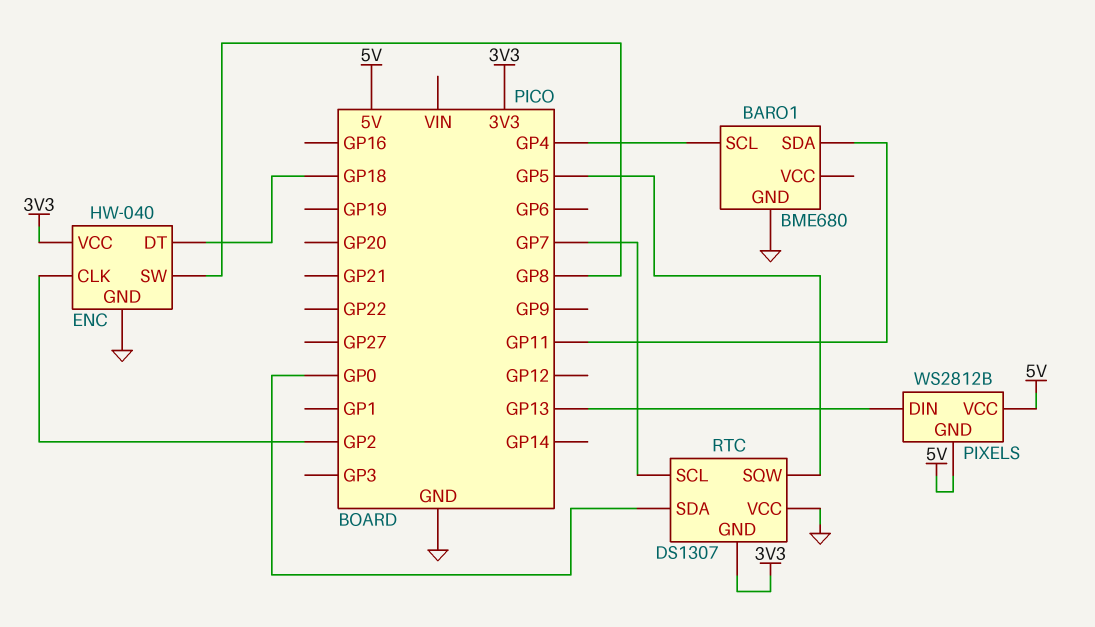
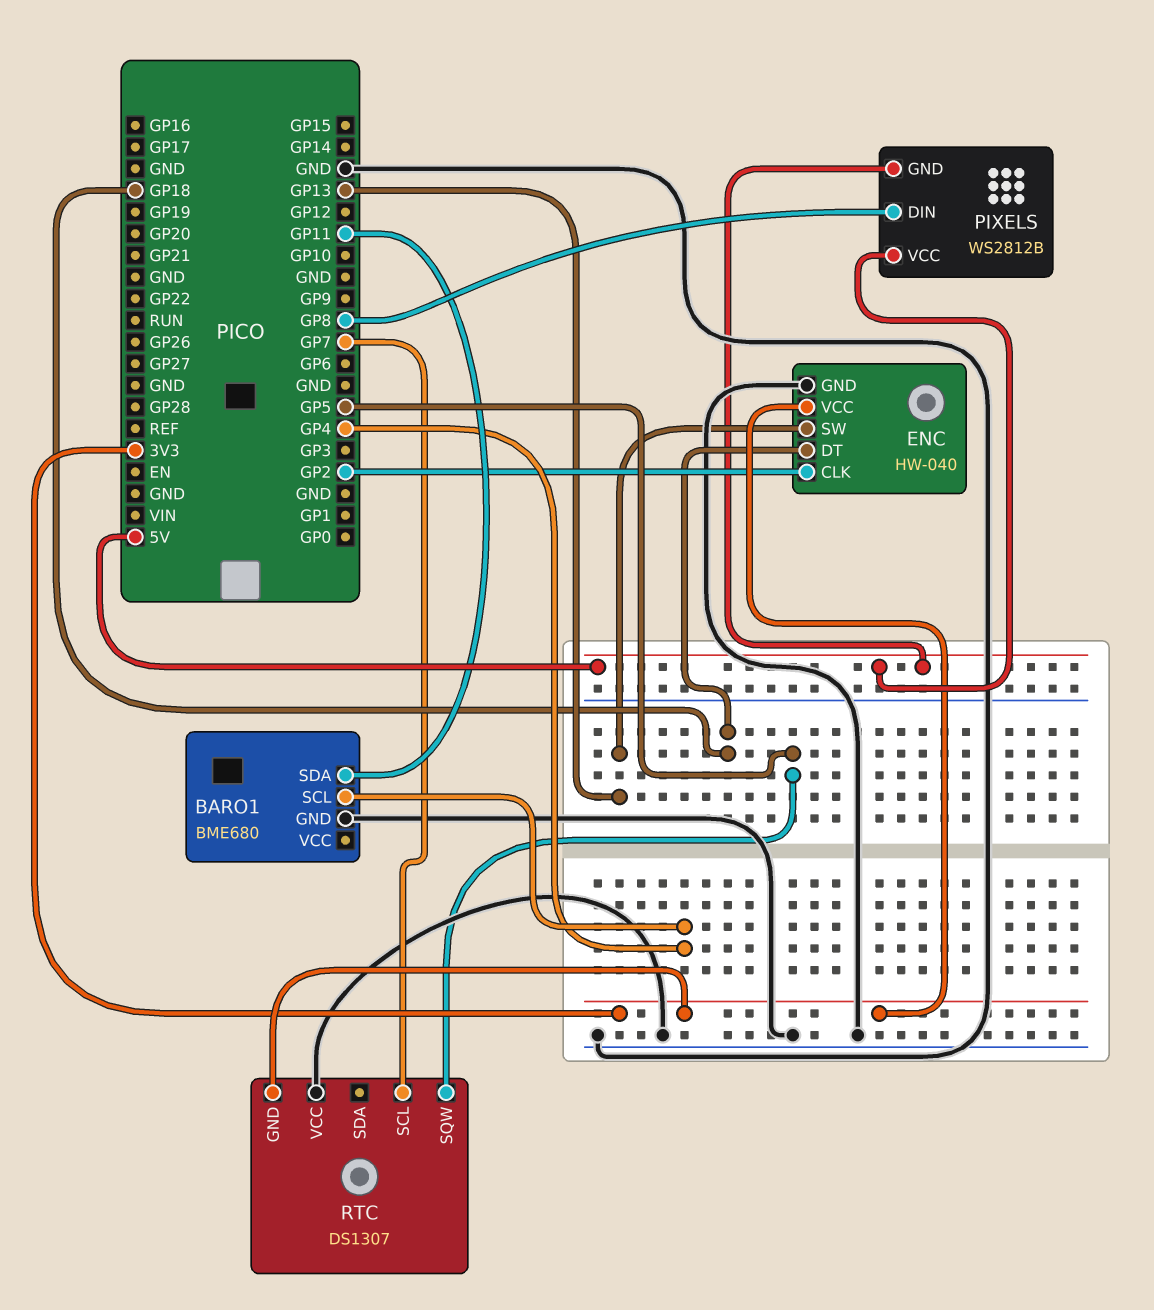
ENC pin SW: GP8 -> GP13
PIXELS pin DIN: GP13 -> GP8
RTC pin SDA: GP0 -> none

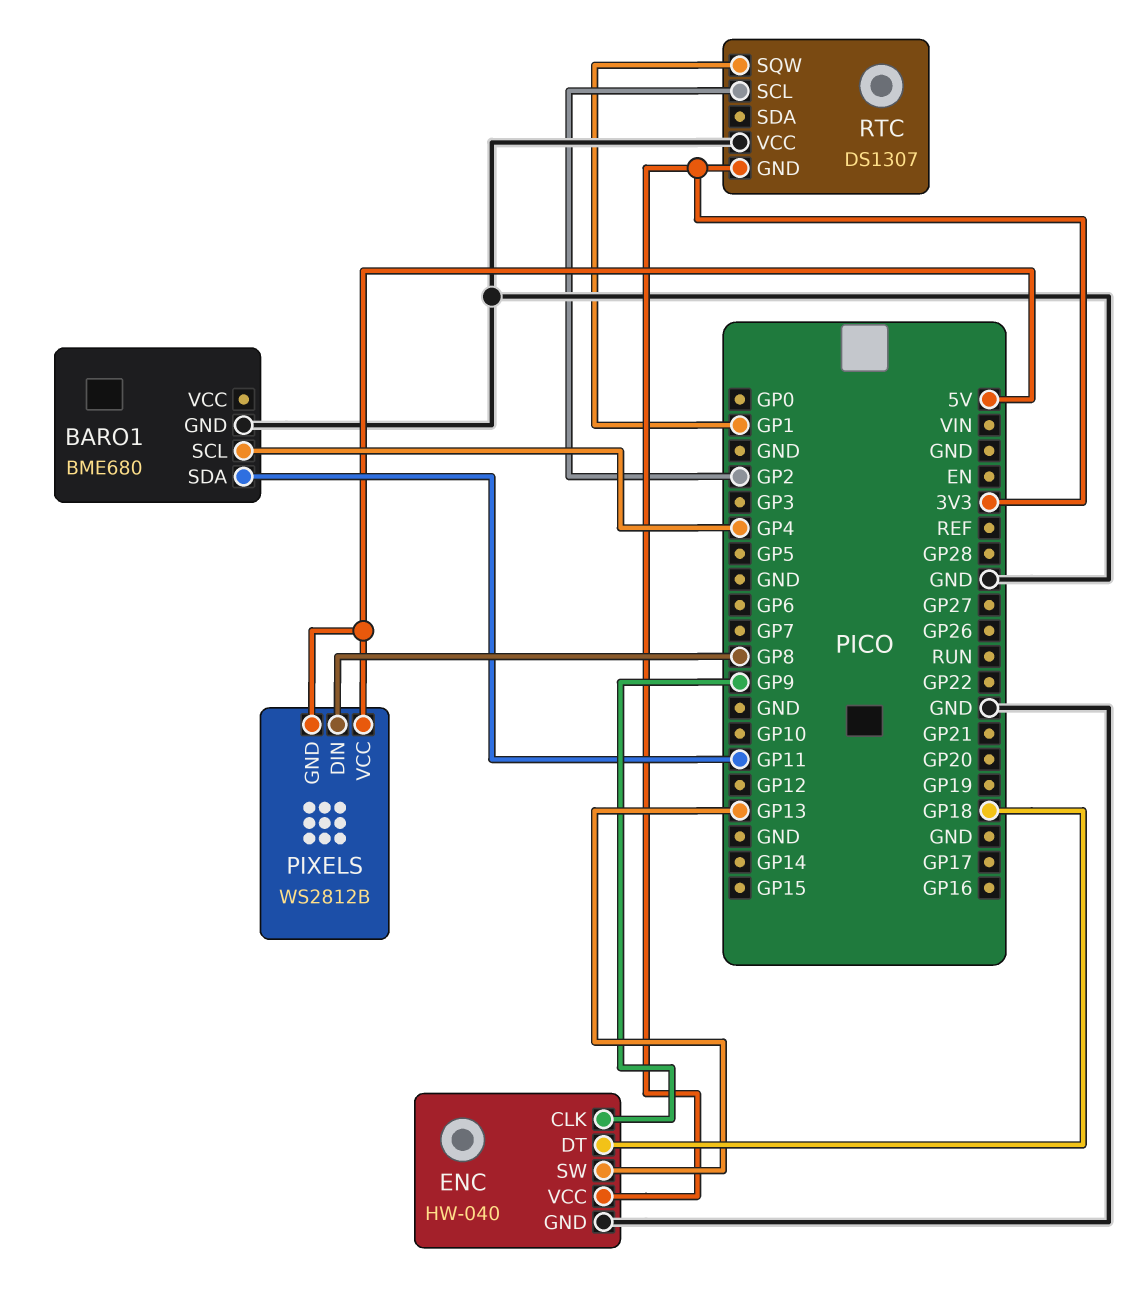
ENC pin CLK: GP2 -> GP9
RTC pin SCL: GP7 -> GP2
RTC pin SQW: GP5 -> GP1

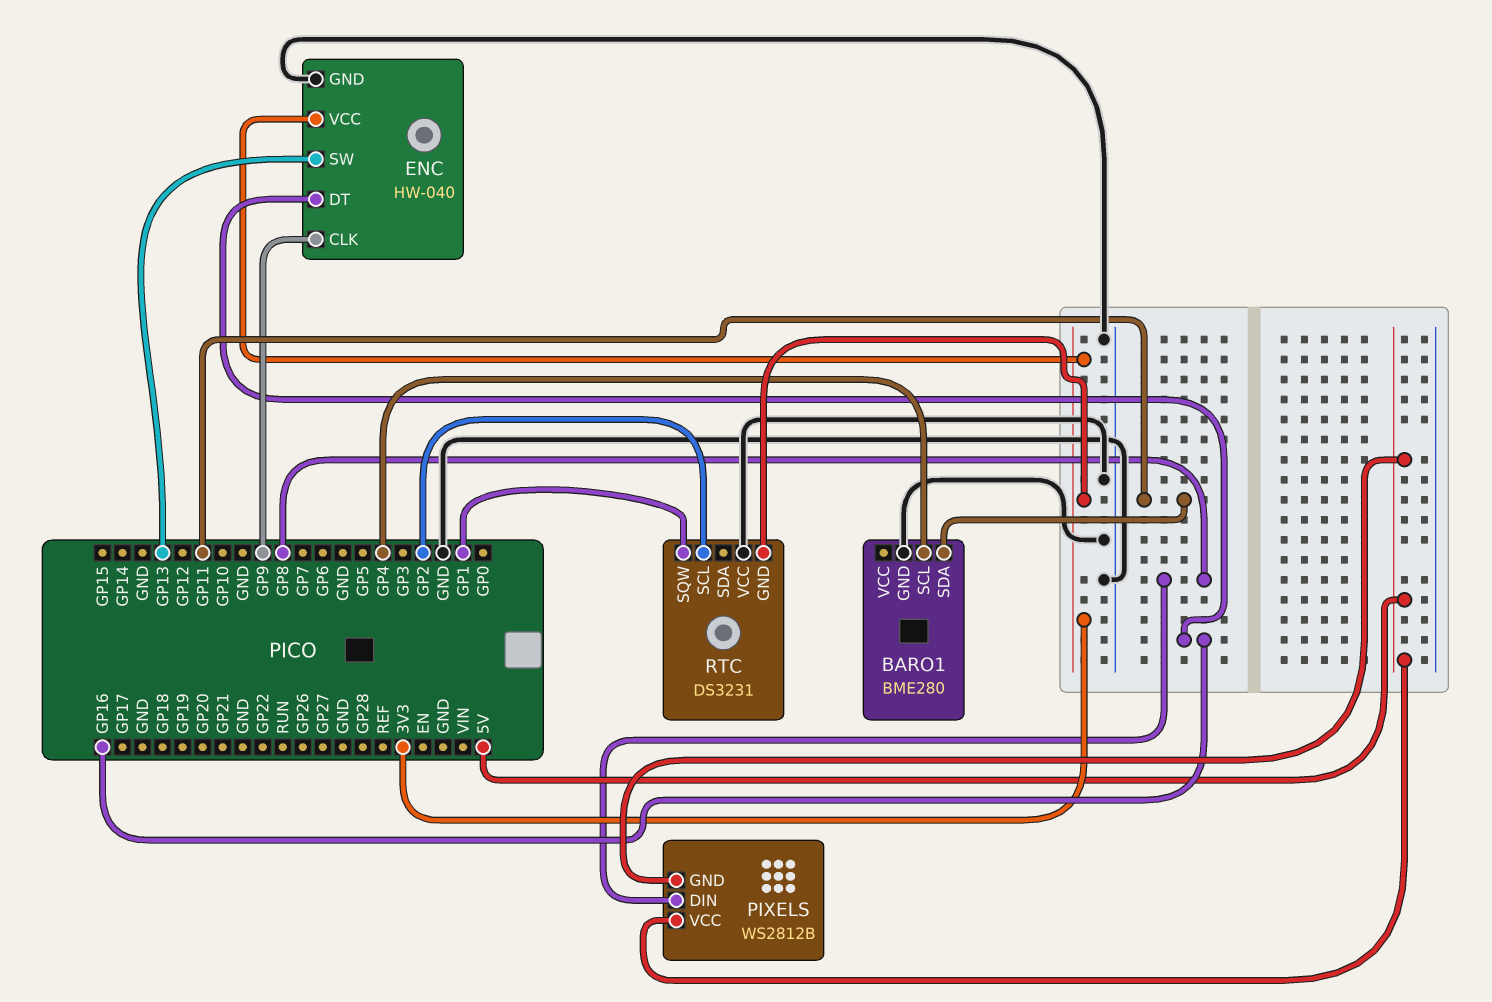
BARO1: BME680 -> BME280
ENC pin DT: GP18 -> GP16
RTC: DS1307 -> DS3231

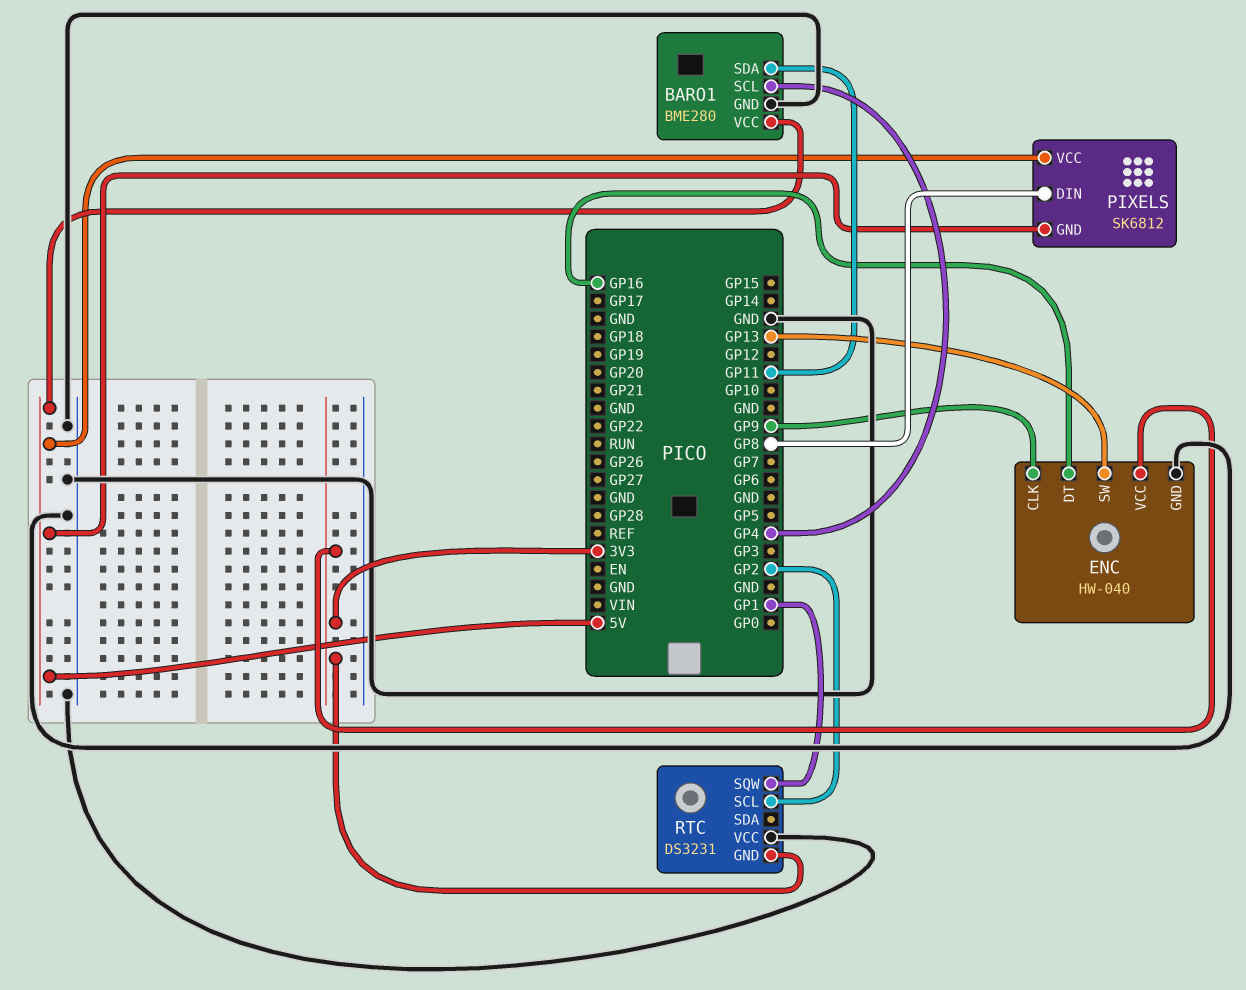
BARO1 pin VCC: none -> 5V
PIXELS: WS2812B -> SK6812

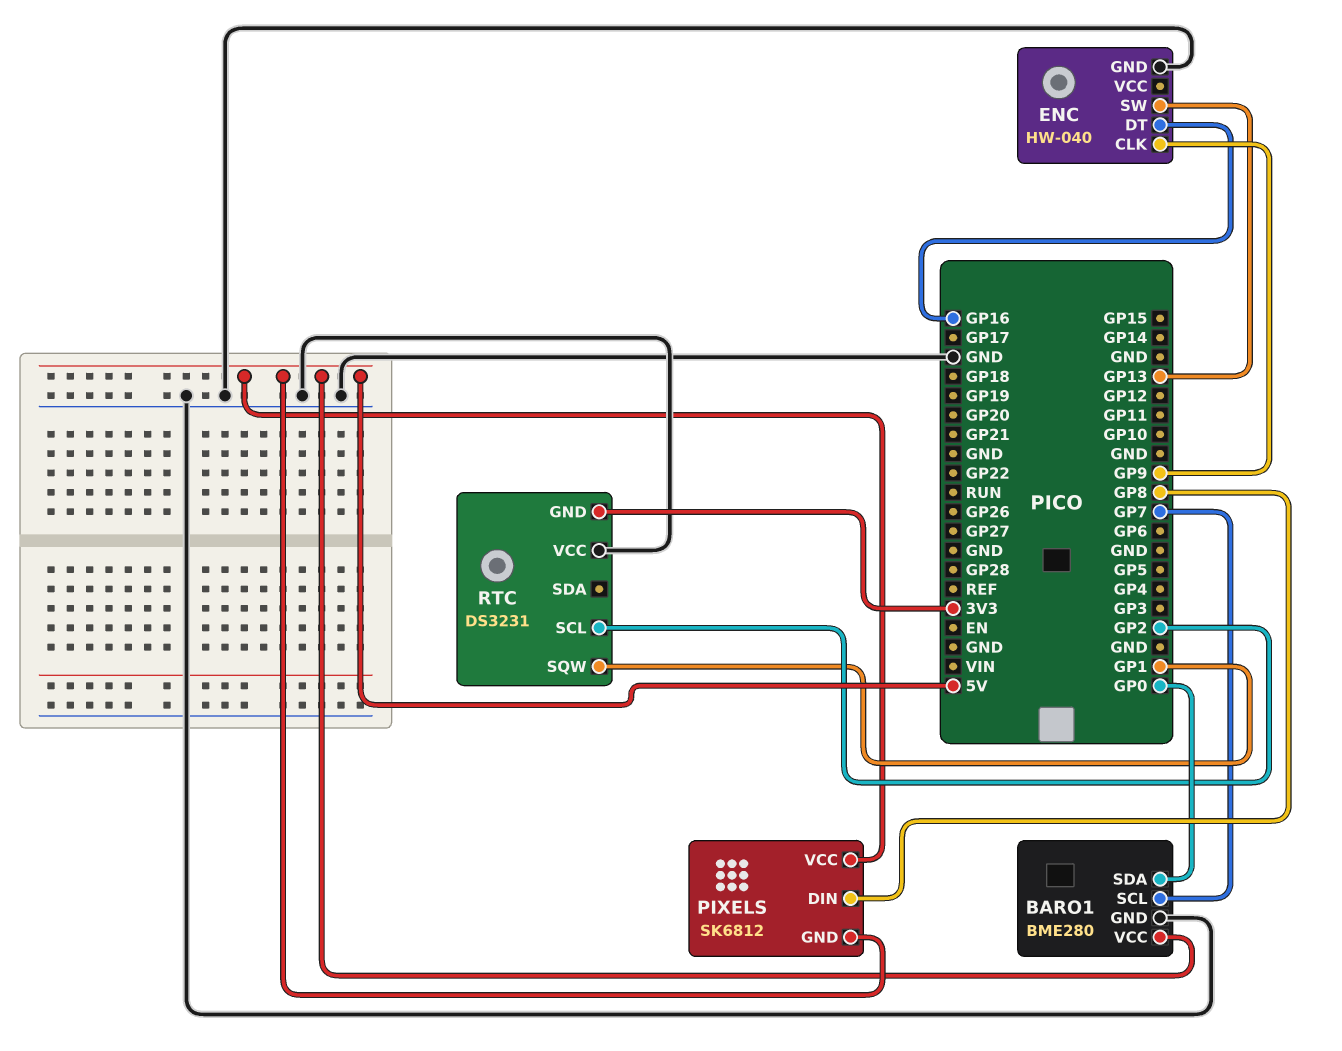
BARO1 pin SCL: GP4 -> GP7
BARO1 pin SDA: GP11 -> GP0
ENC pin VCC: 3V3 -> none

